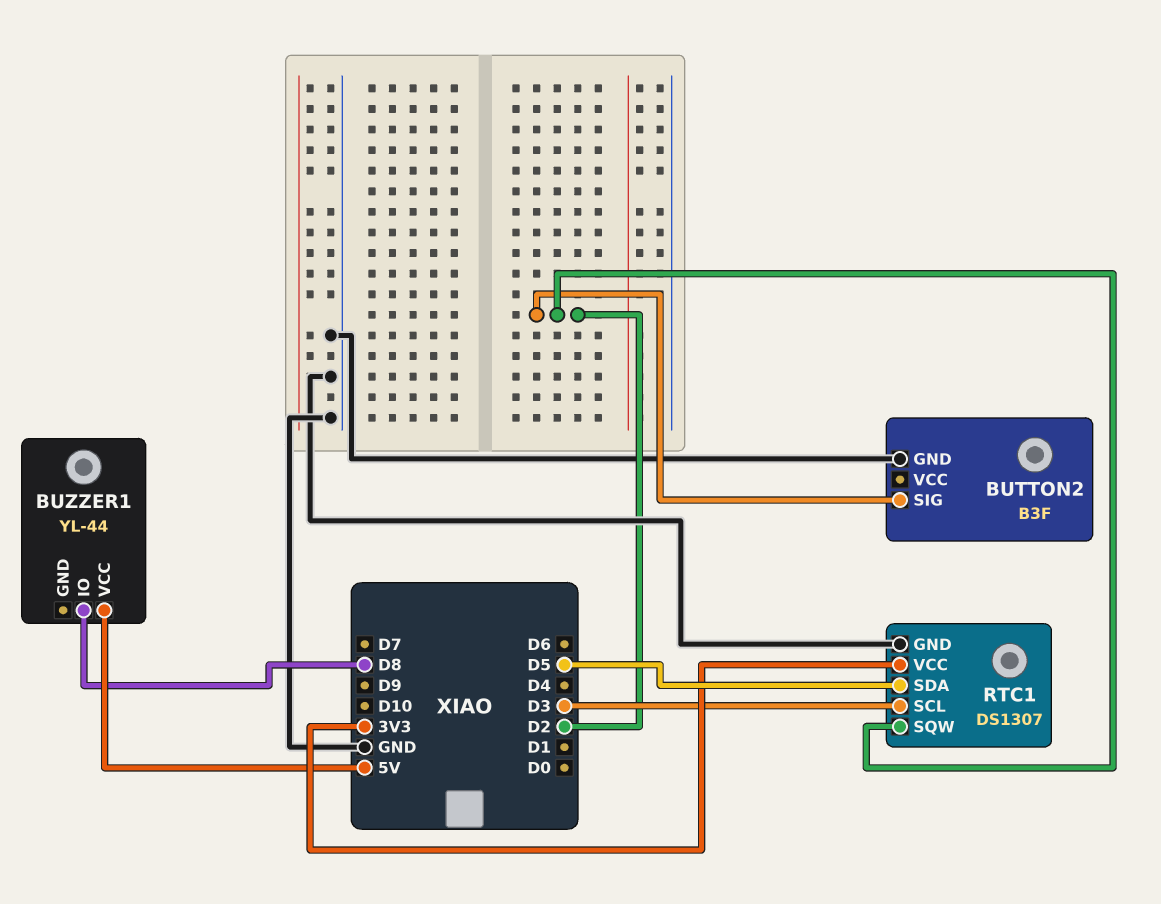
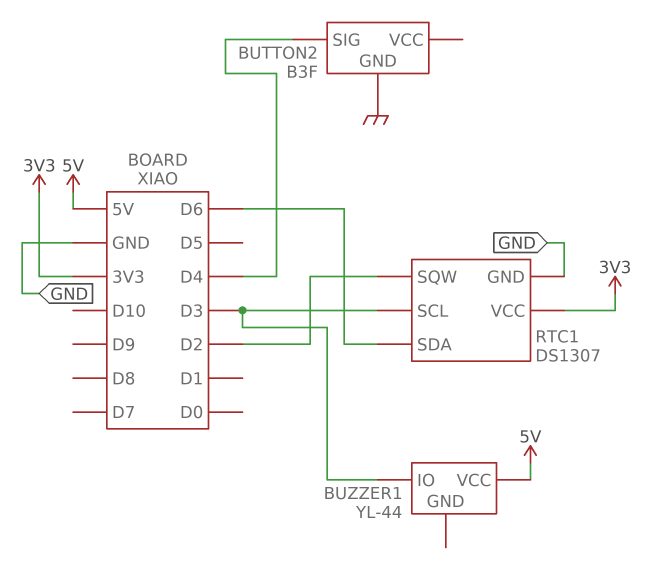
BUTTON2 pin SIG: D2 -> D4
BUZZER1 pin IO: D8 -> D3
RTC1 pin SDA: D5 -> D6

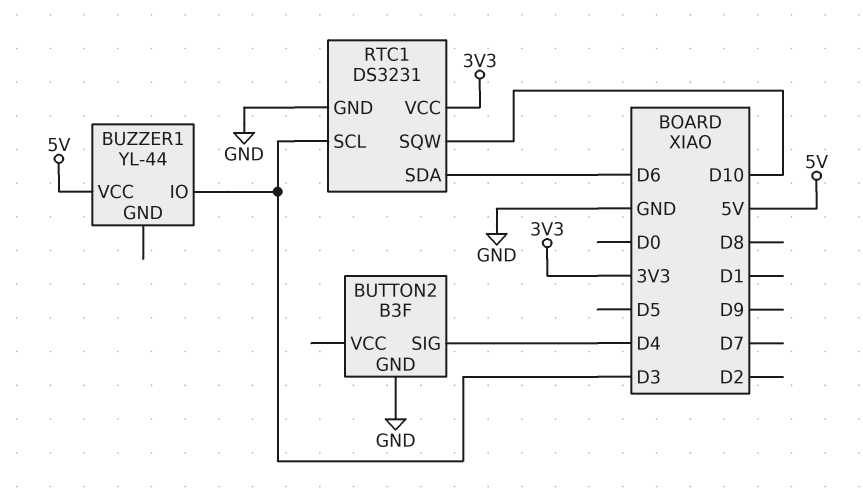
RTC1: DS1307 -> DS3231
RTC1 pin SQW: D2 -> D10

